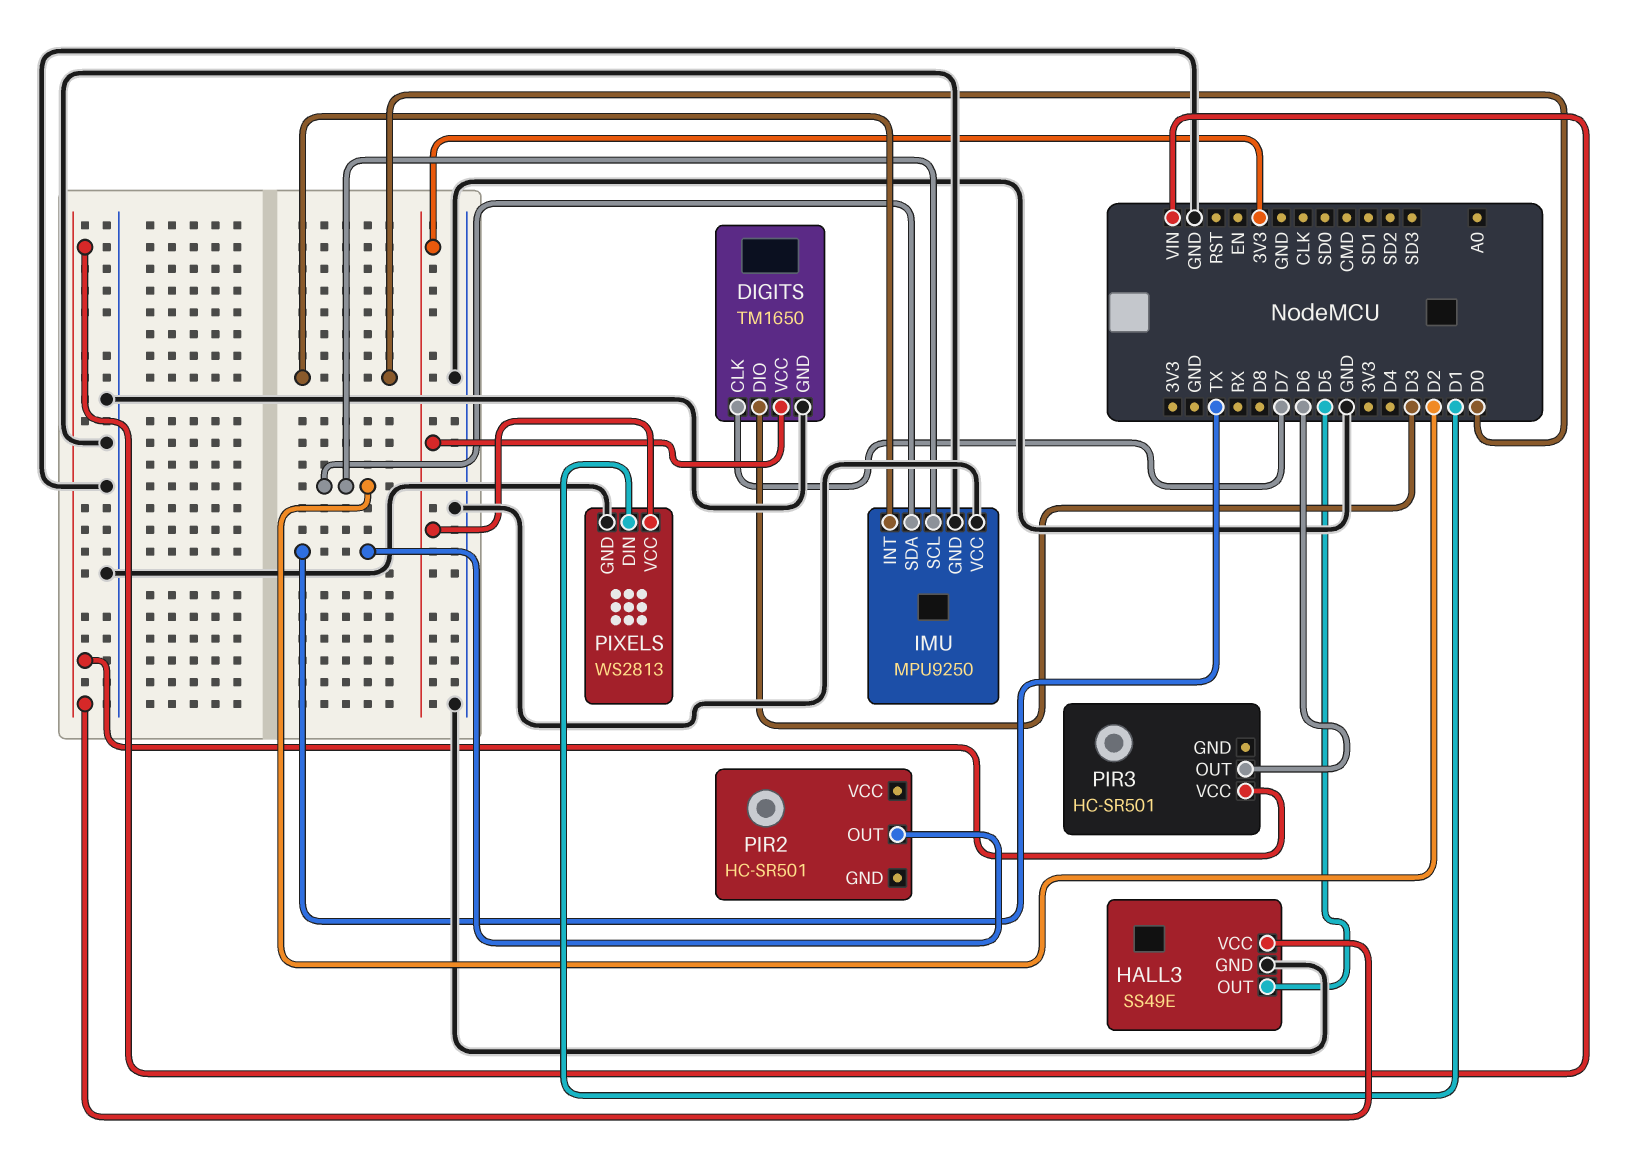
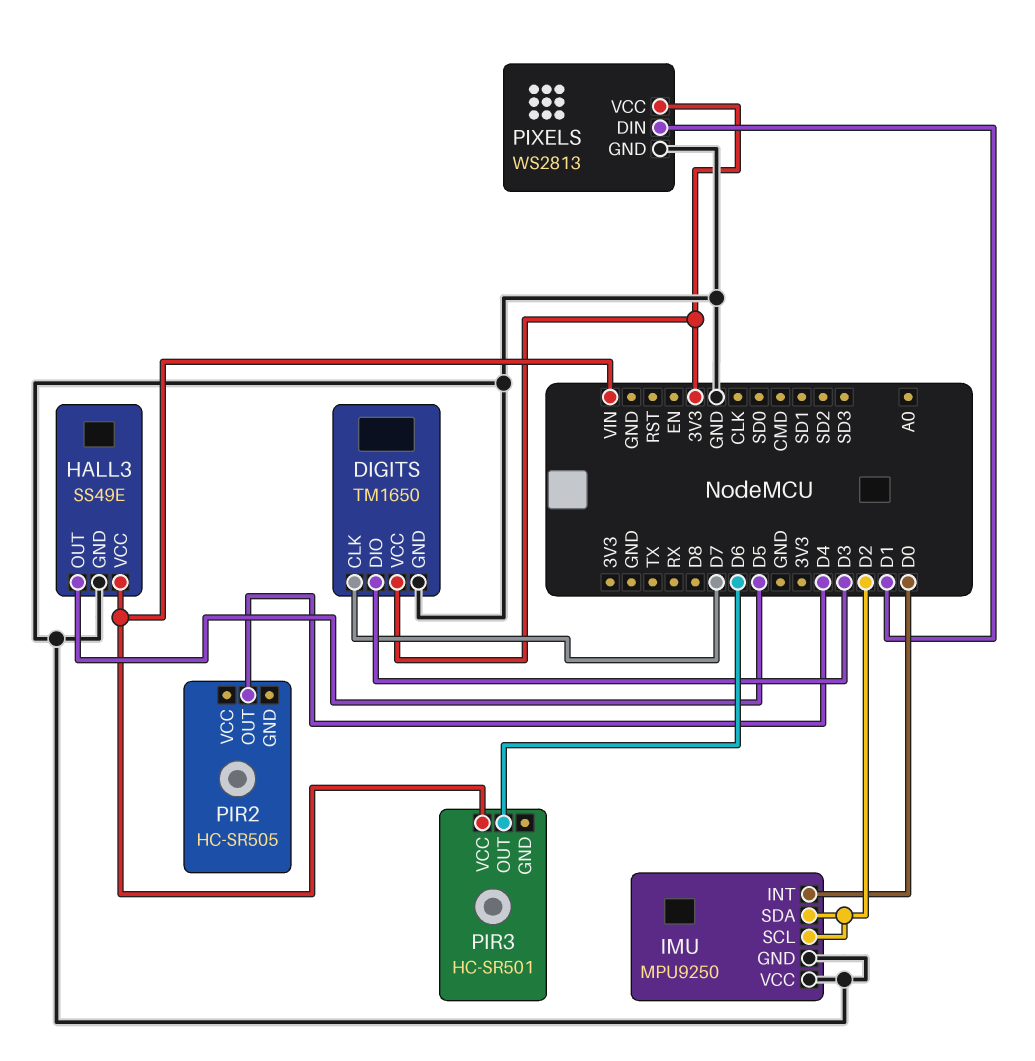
PIR2: HC-SR501 -> HC-SR505
PIR2 pin OUT: TX -> D4

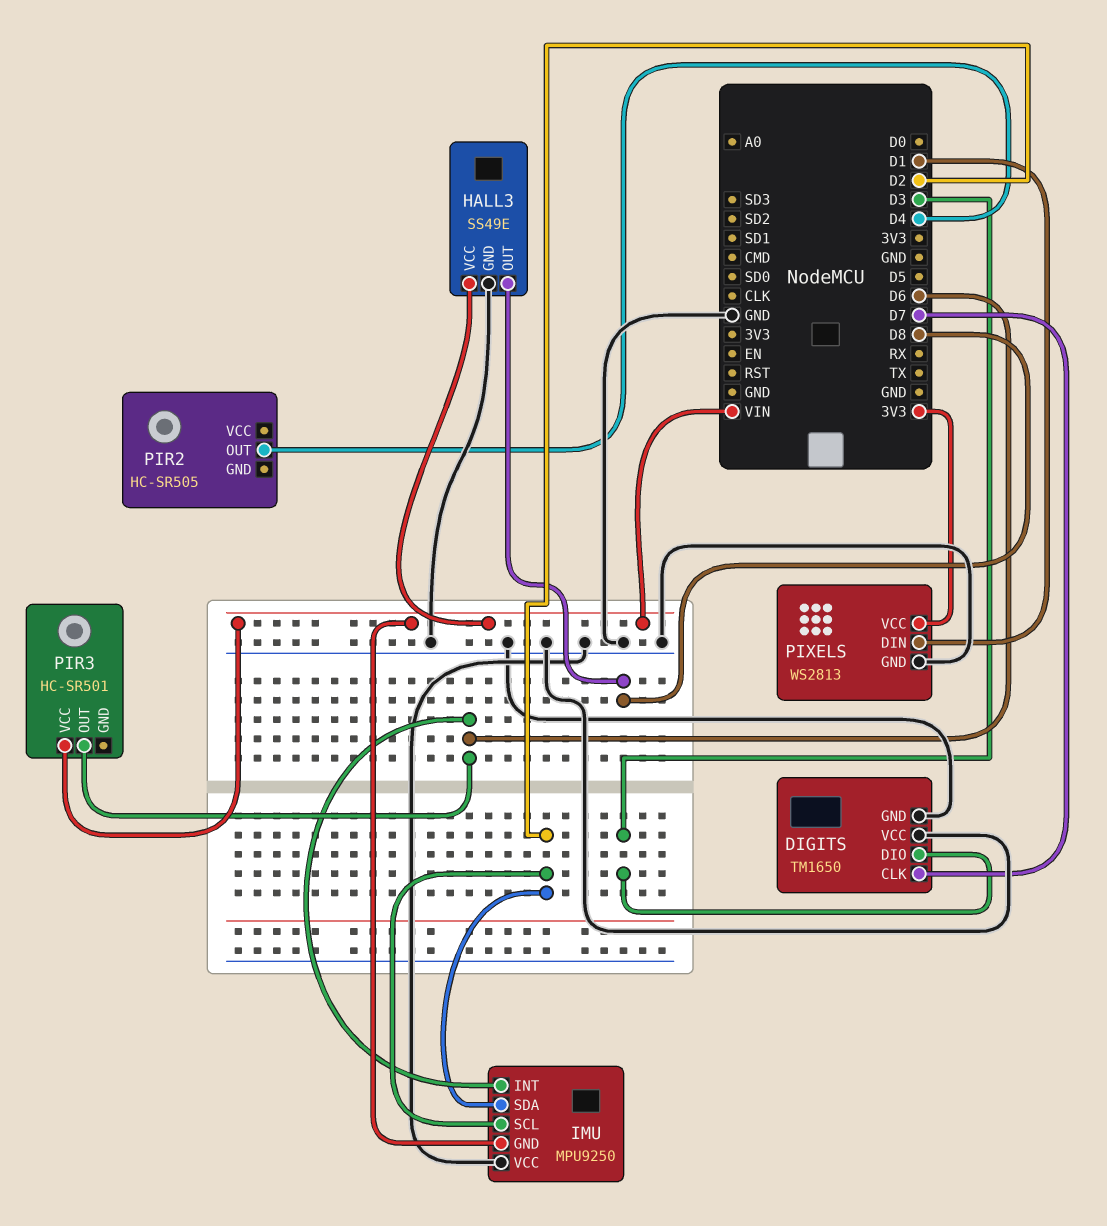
DIGITS pin VCC: 3V3 -> GND
HALL3 pin OUT: D5 -> D8
IMU pin GND: GND -> VIN
IMU pin INT: D0 -> D6

